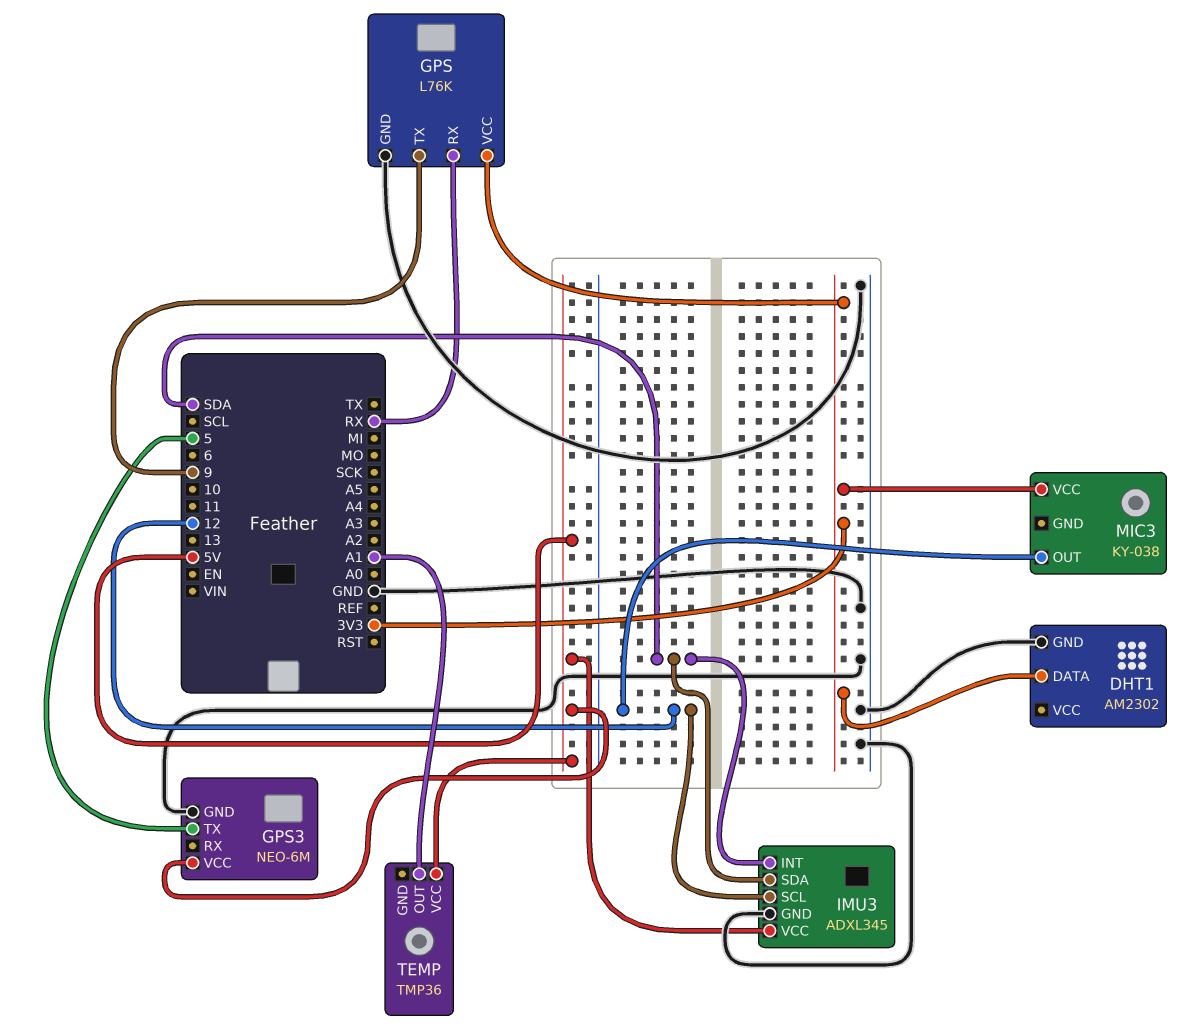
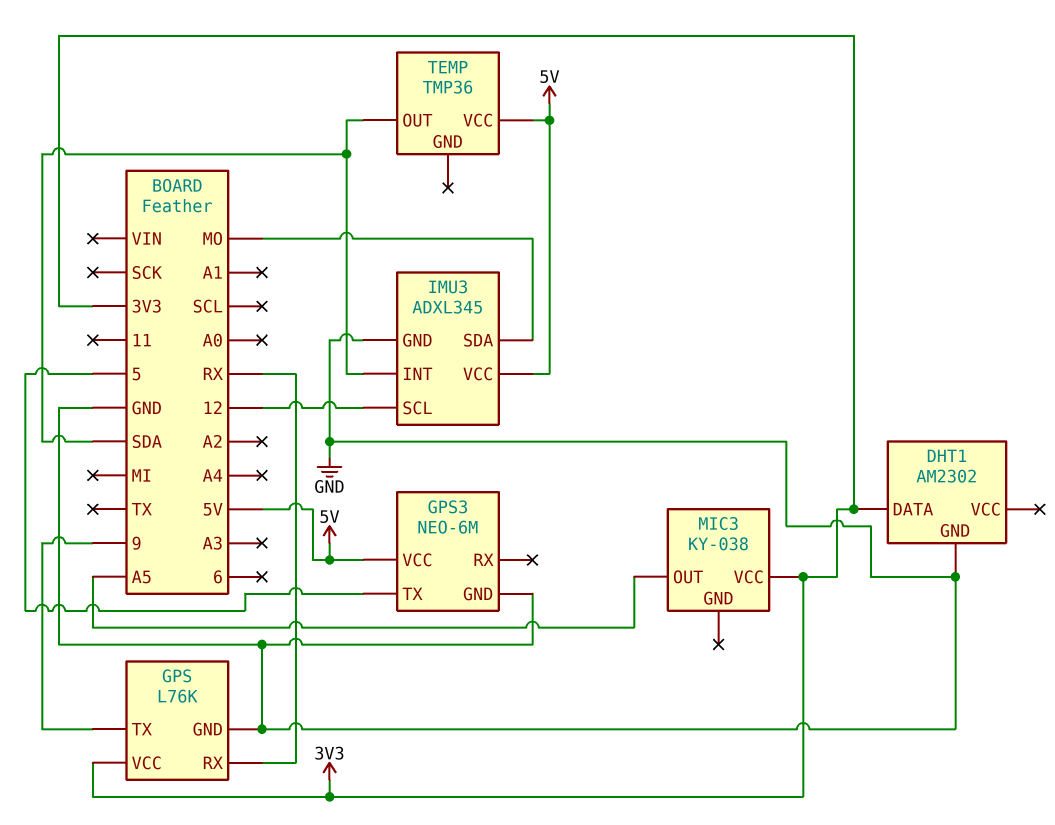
IMU3 pin SDA: SDA -> MO
MIC3 pin OUT: 12 -> A5
TEMP pin OUT: A1 -> SDA

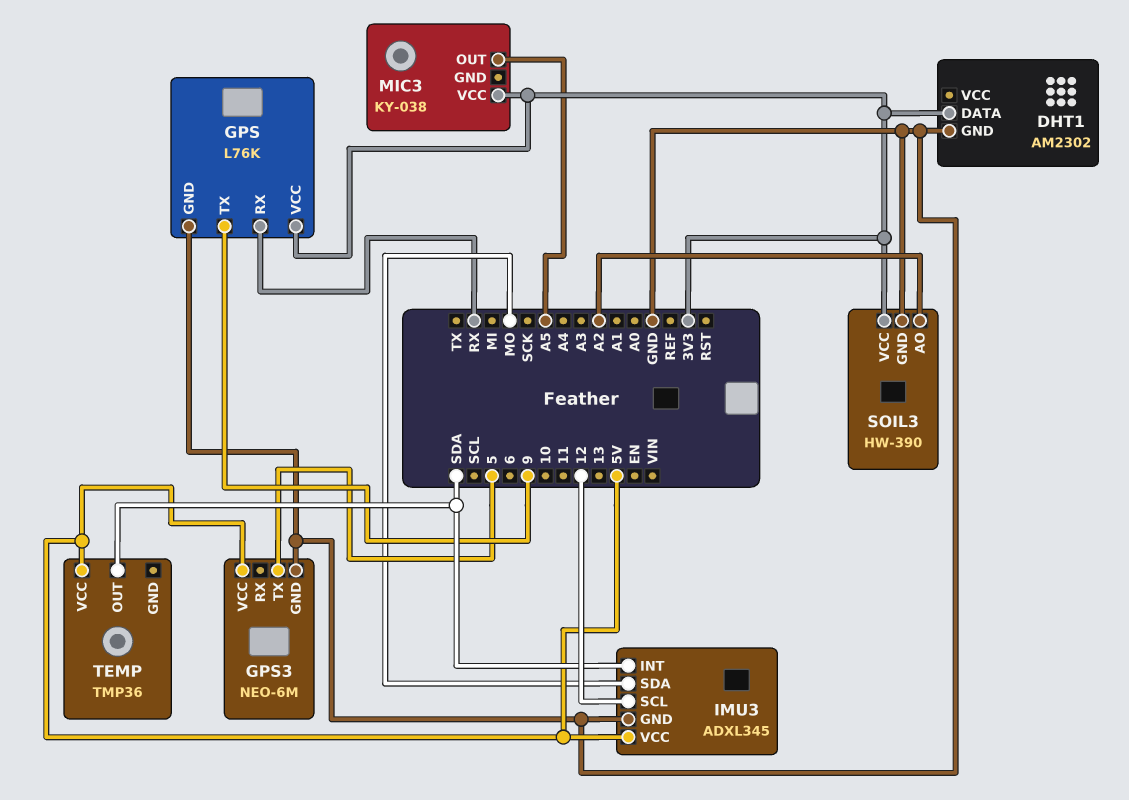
SOIL3: none -> HW-390
SOIL3 pin AO: none -> A2
SOIL3 pin GND: none -> GND
SOIL3 pin VCC: none -> 3V3

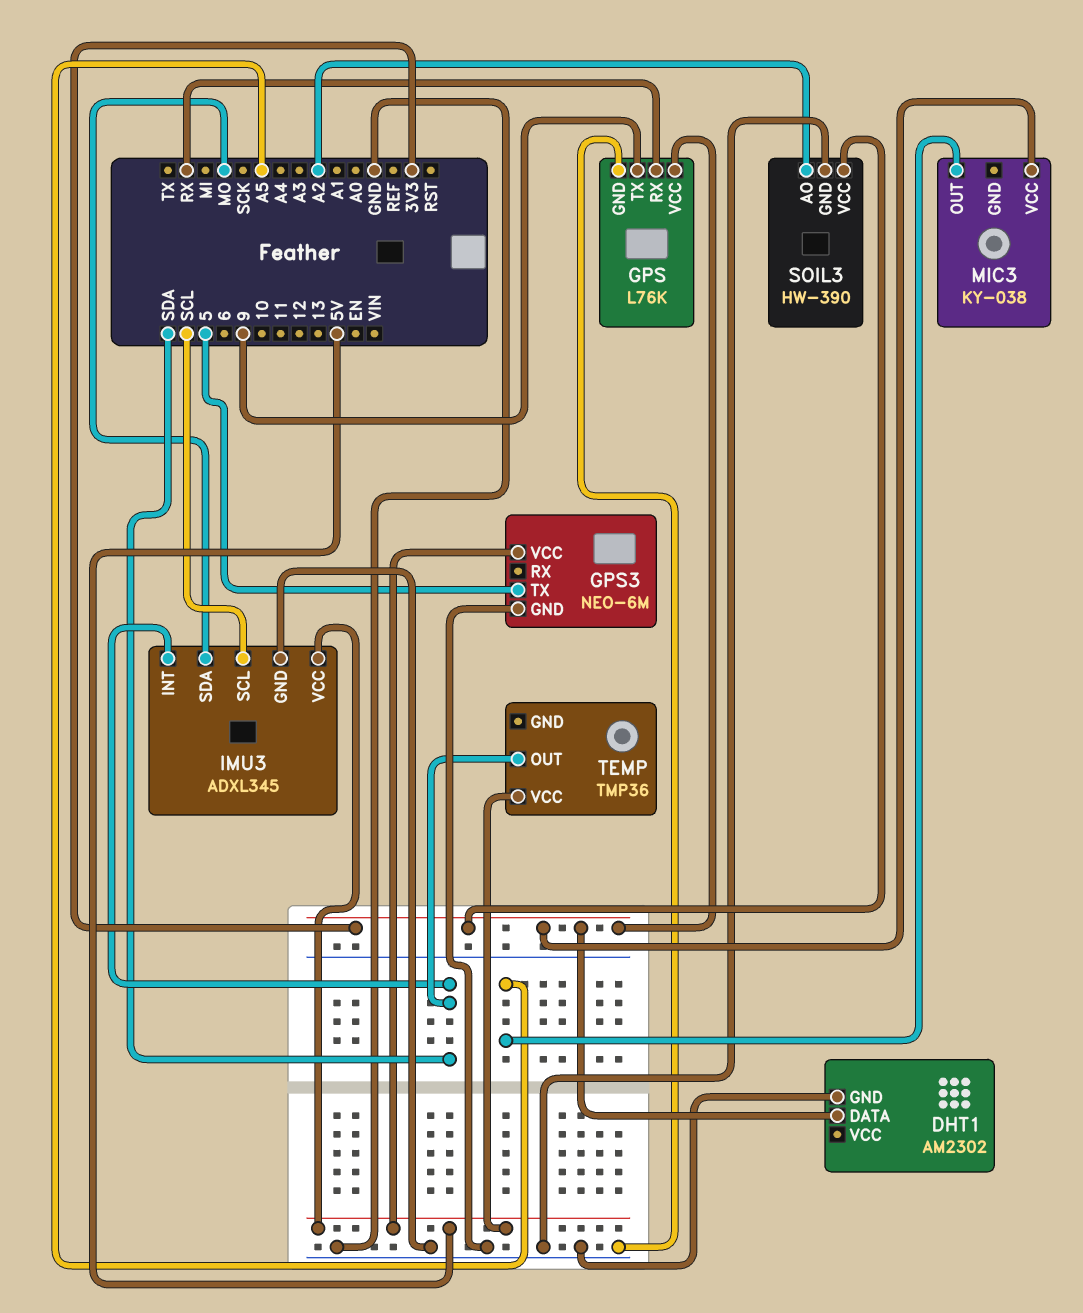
IMU3 pin SCL: 12 -> SCL

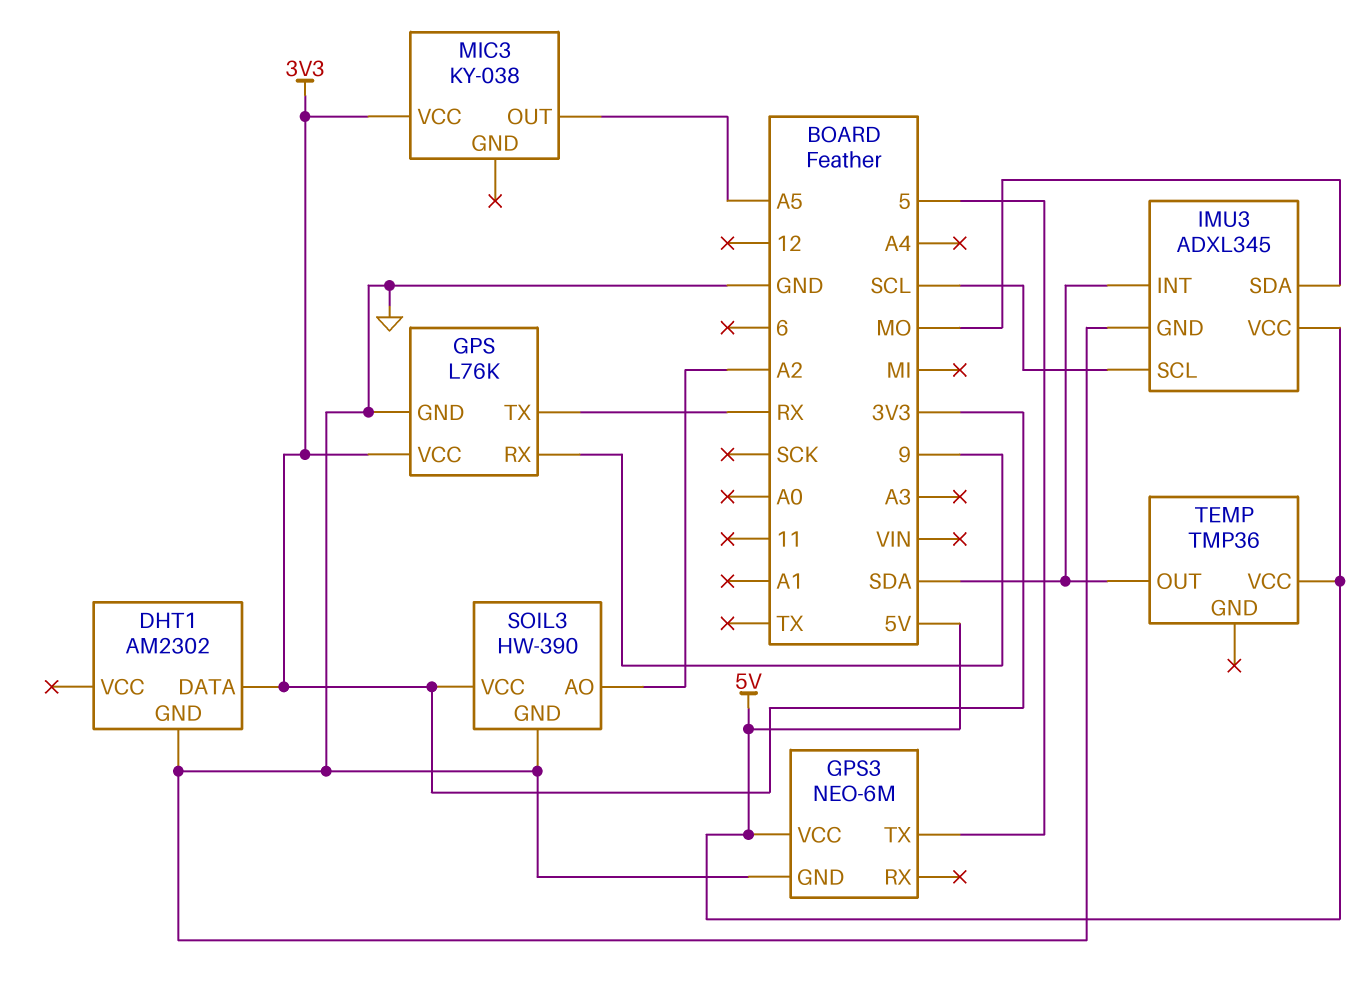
GPS pin RX: RX -> 9
GPS pin TX: 9 -> RX

